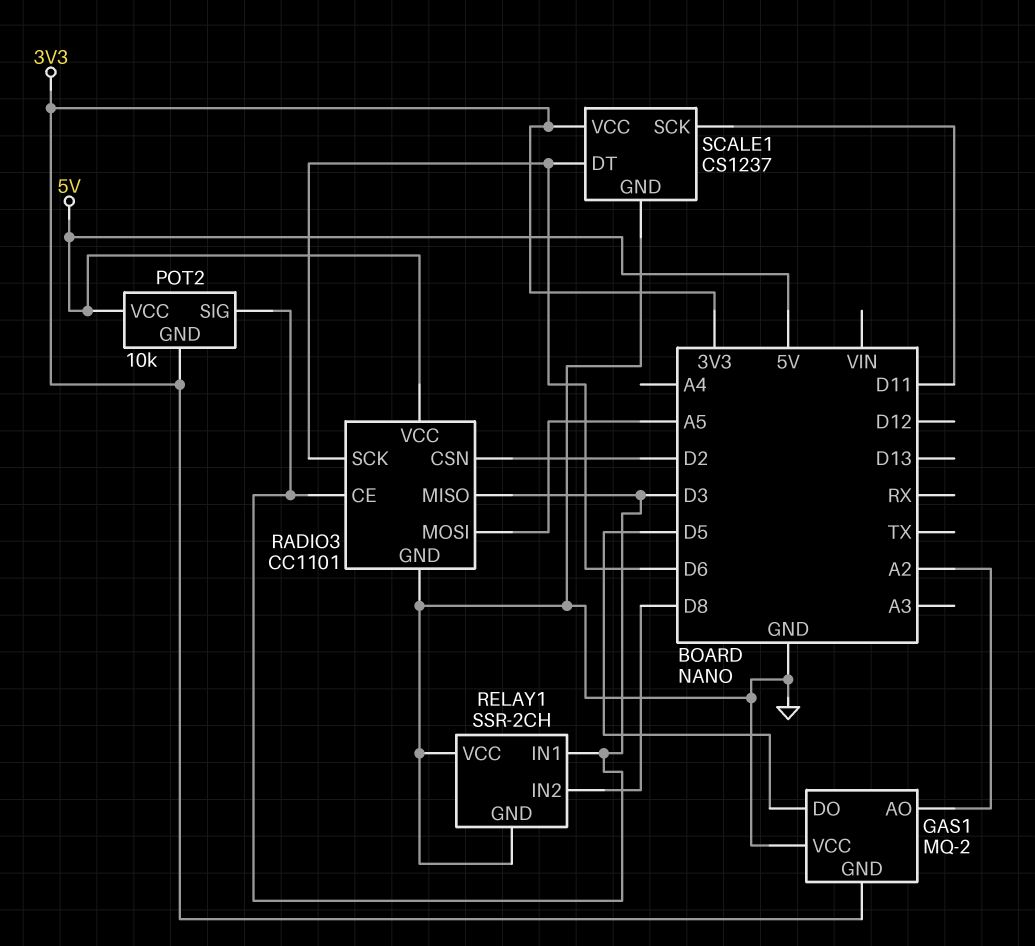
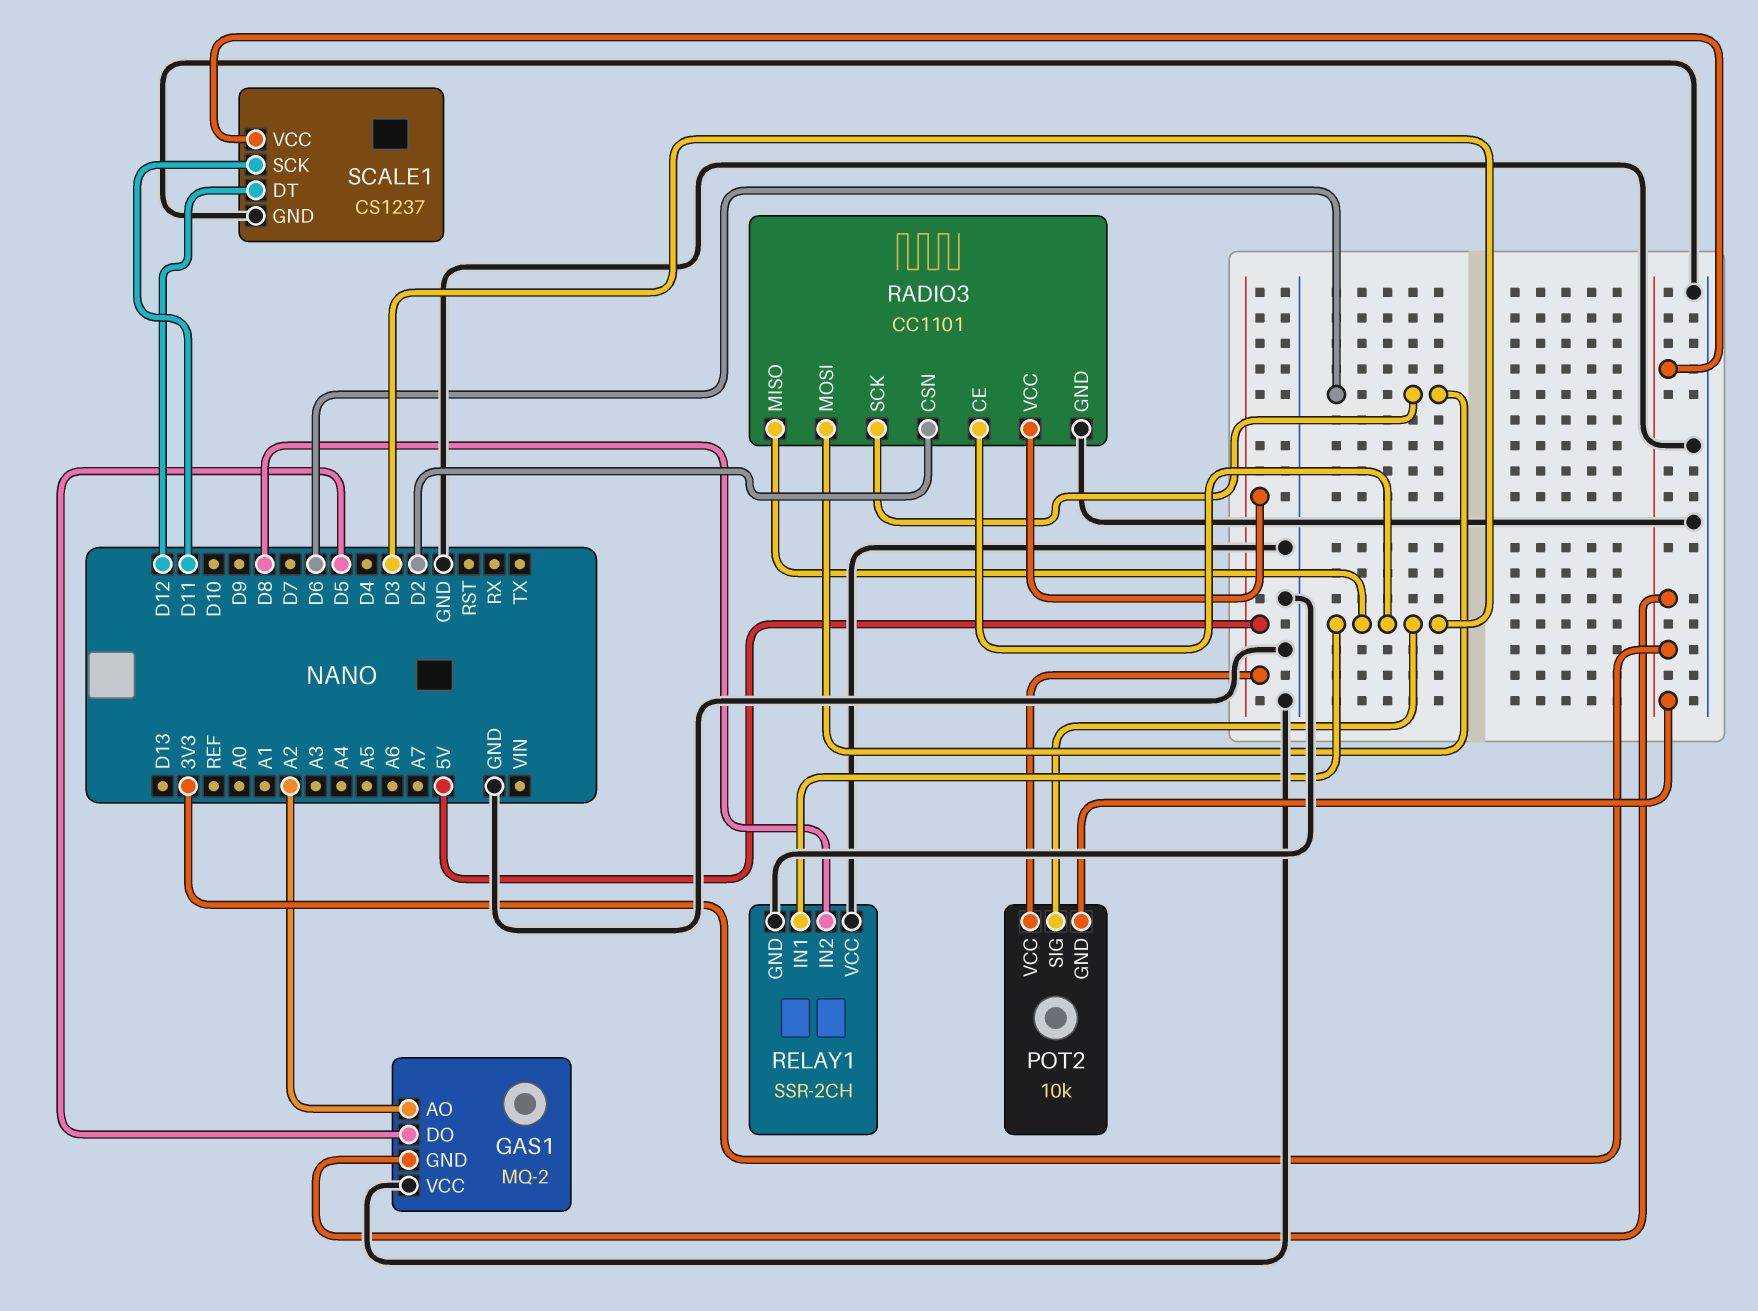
RADIO3 pin MOSI: A5 -> D6
SCALE1 pin DT: D6 -> D12

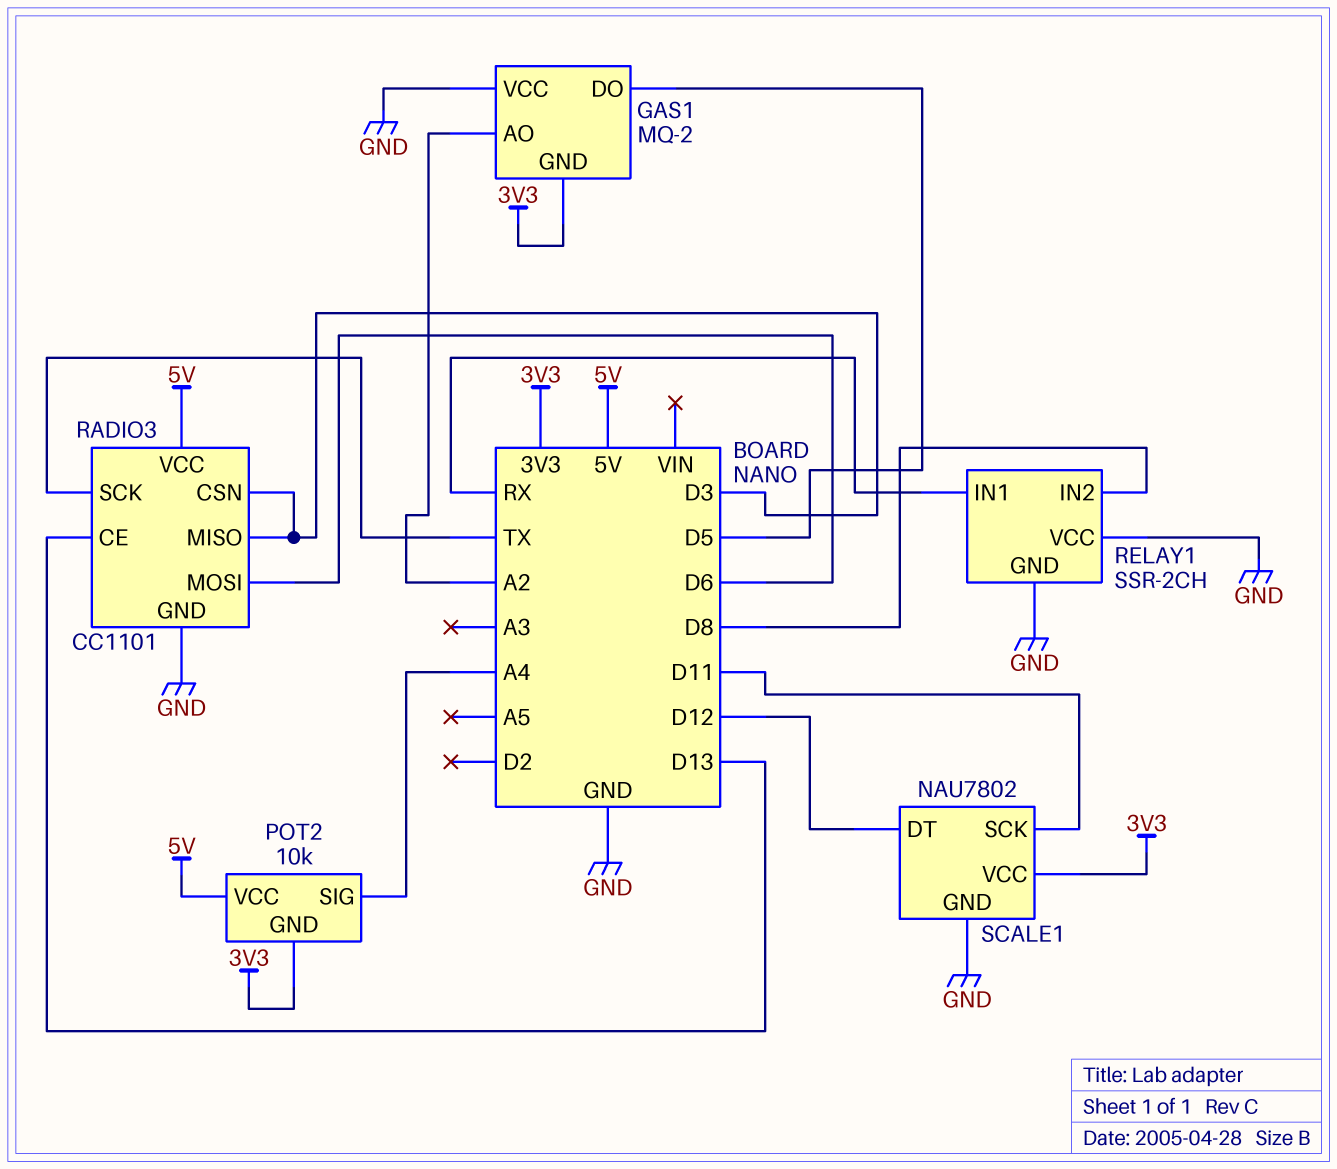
POT2 pin SIG: D3 -> A4
RADIO3 pin CE: D3 -> D13
RADIO3 pin CSN: D2 -> D3
RADIO3 pin SCK: D6 -> TX
RELAY1 pin IN1: D3 -> RX
SCALE1: CS1237 -> NAU7802

